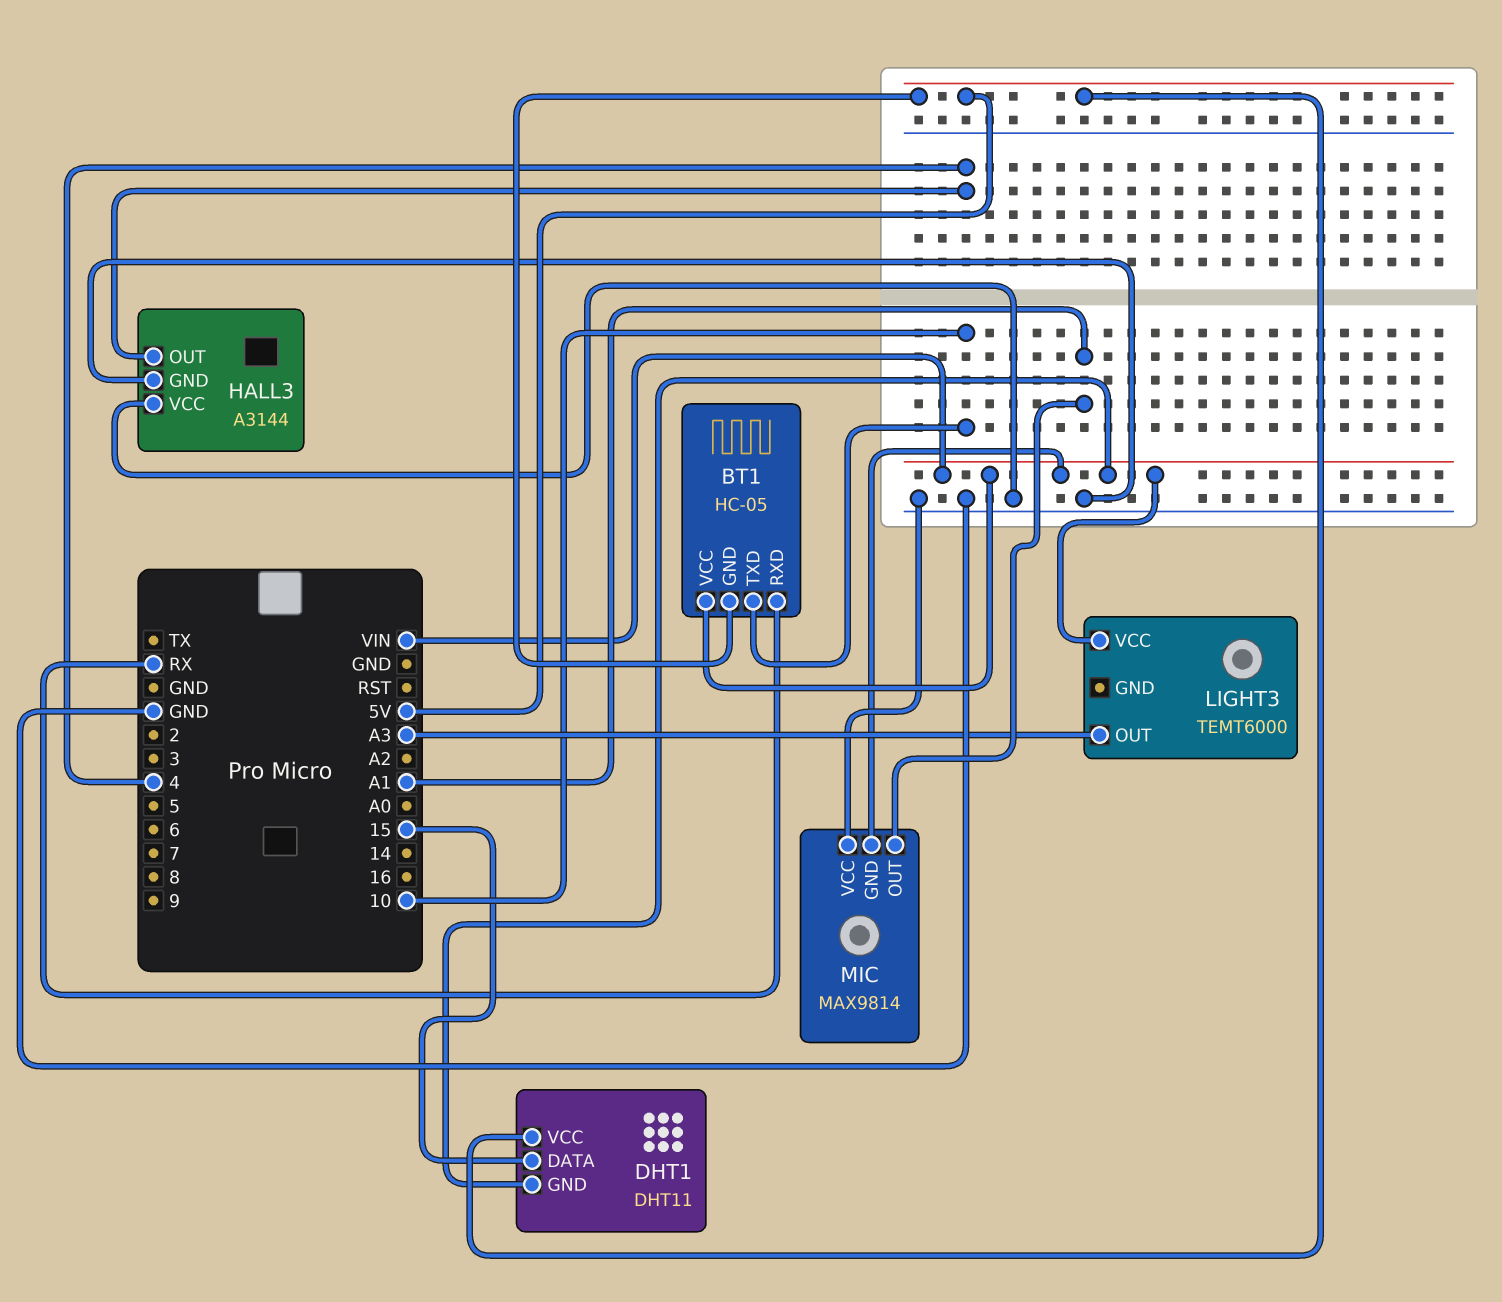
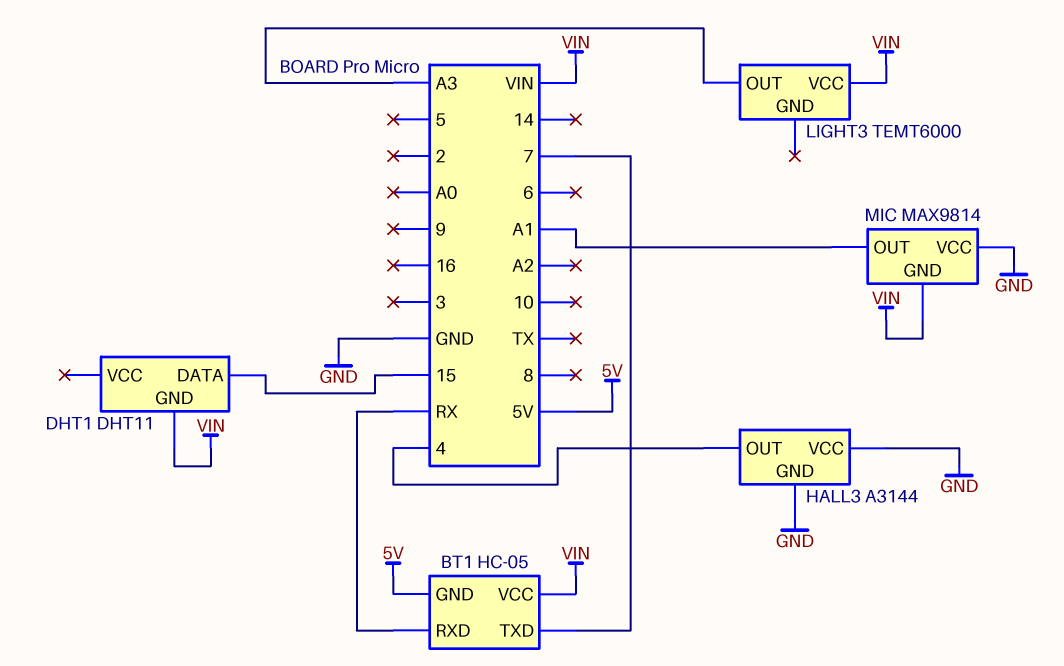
BT1 pin TXD: 10 -> 7
DHT1 pin VCC: 5V -> none

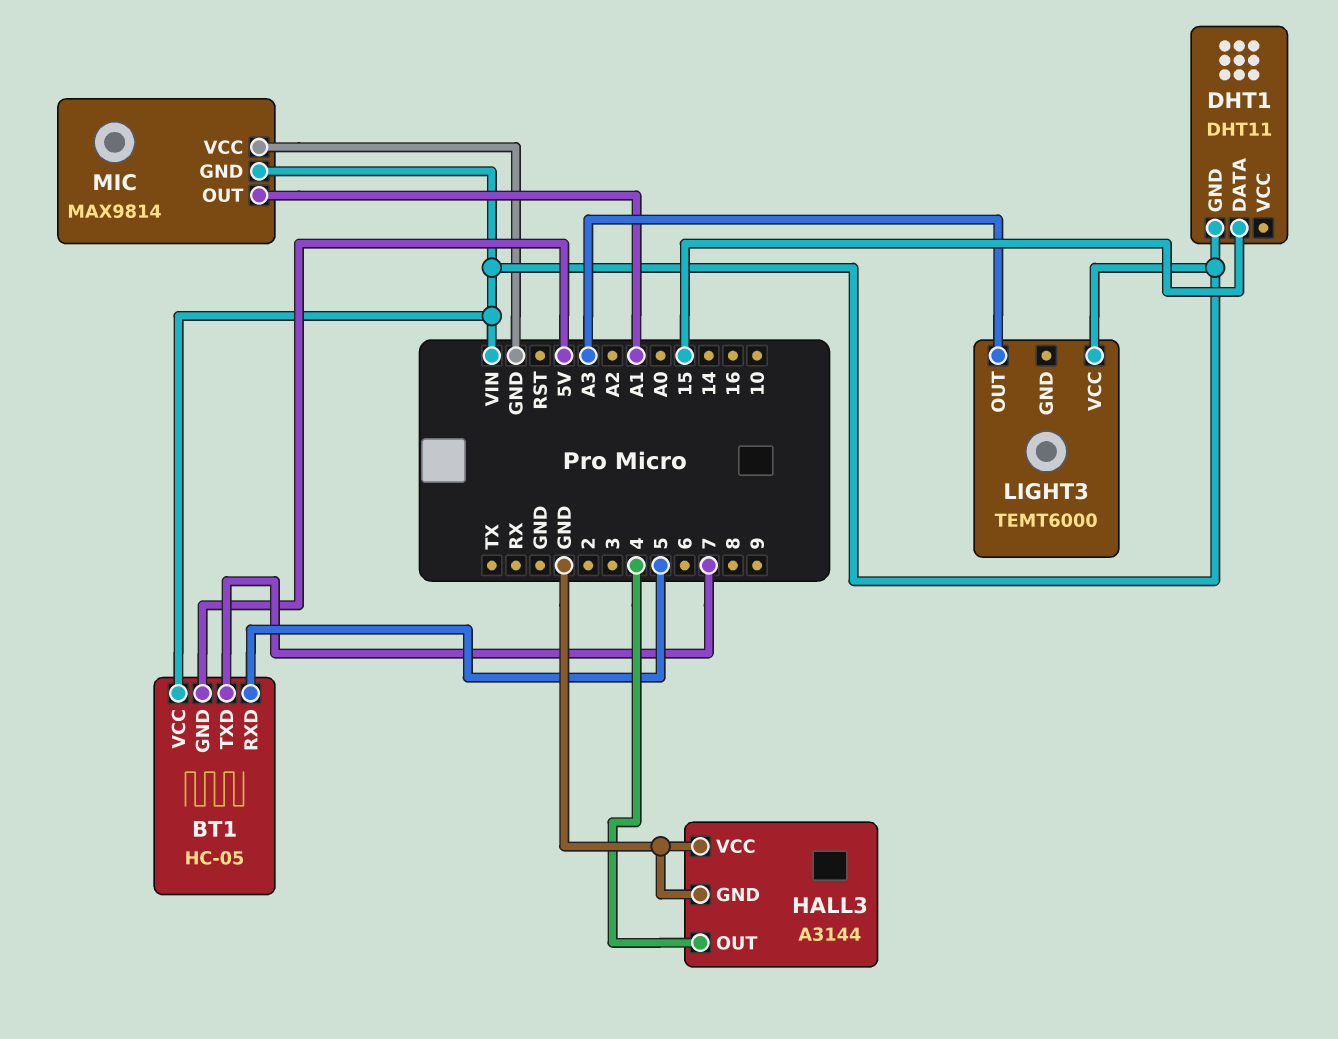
BT1 pin RXD: RX -> 5

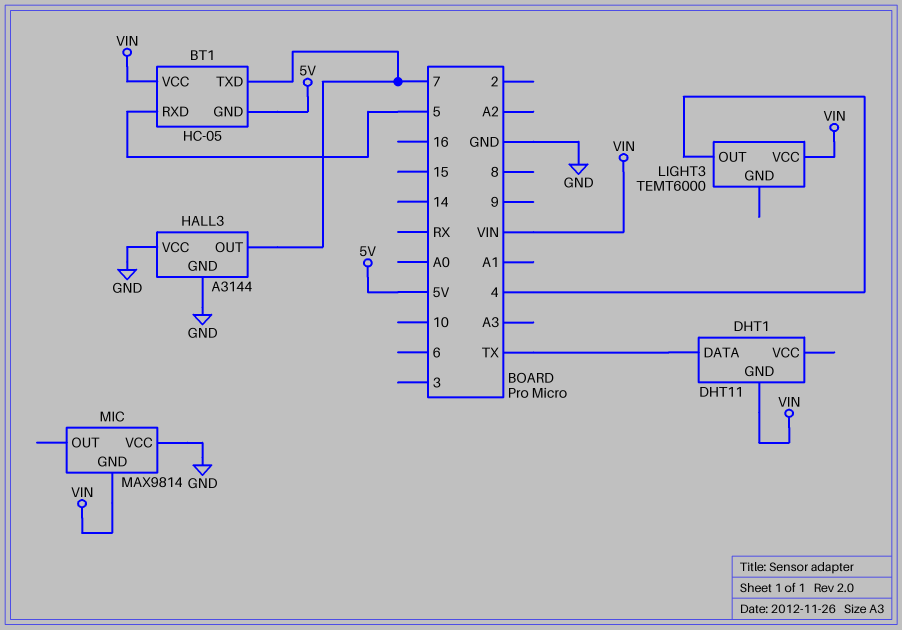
DHT1 pin DATA: 15 -> TX
HALL3 pin OUT: 4 -> 7
LIGHT3 pin OUT: A3 -> 4
MIC pin OUT: A1 -> none

